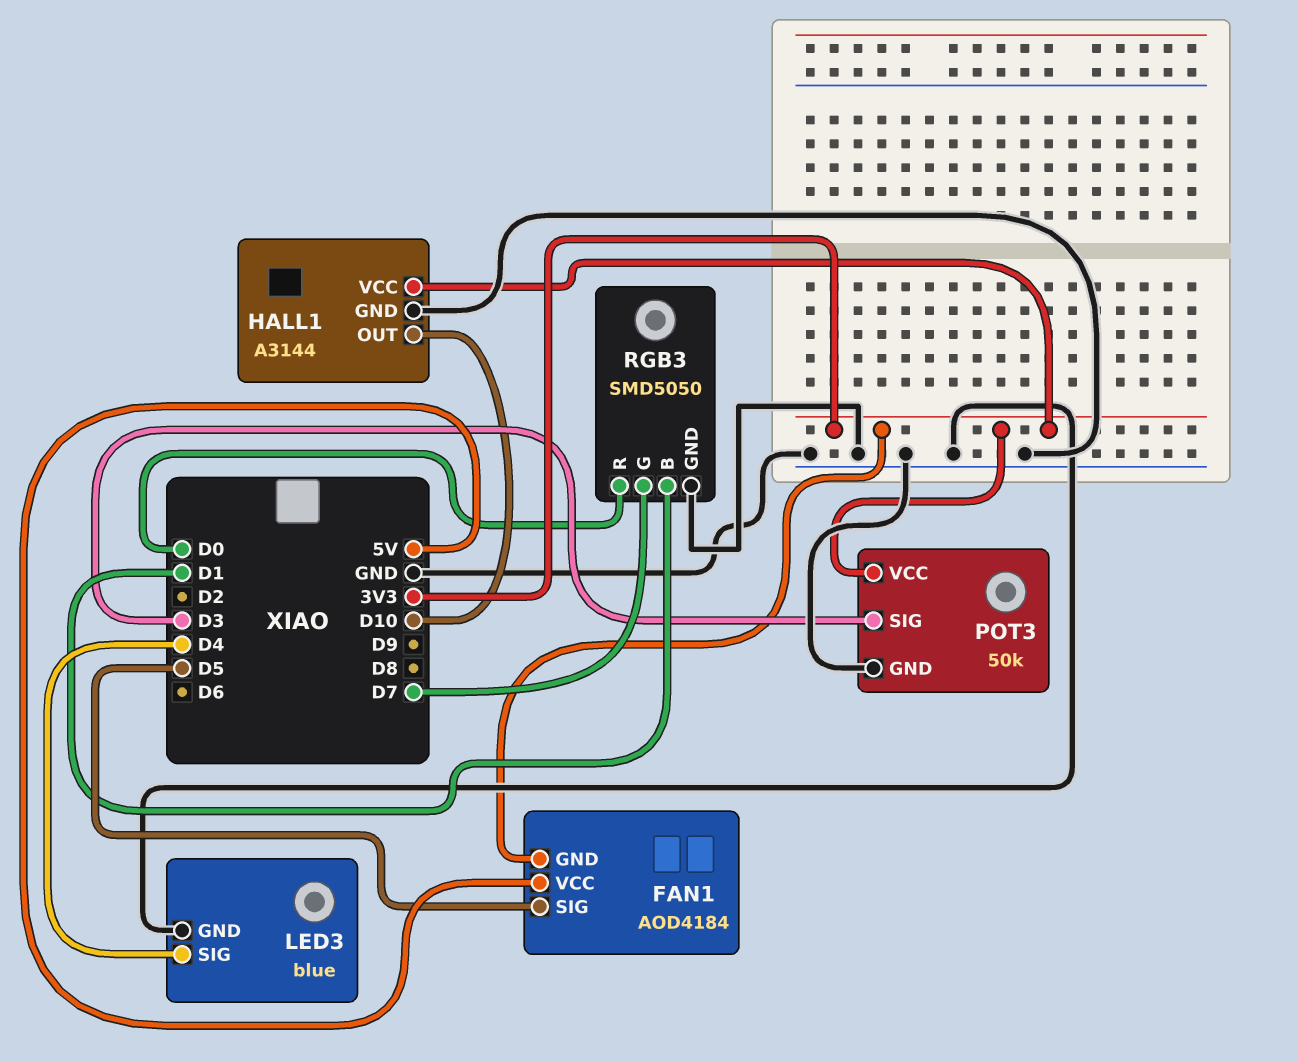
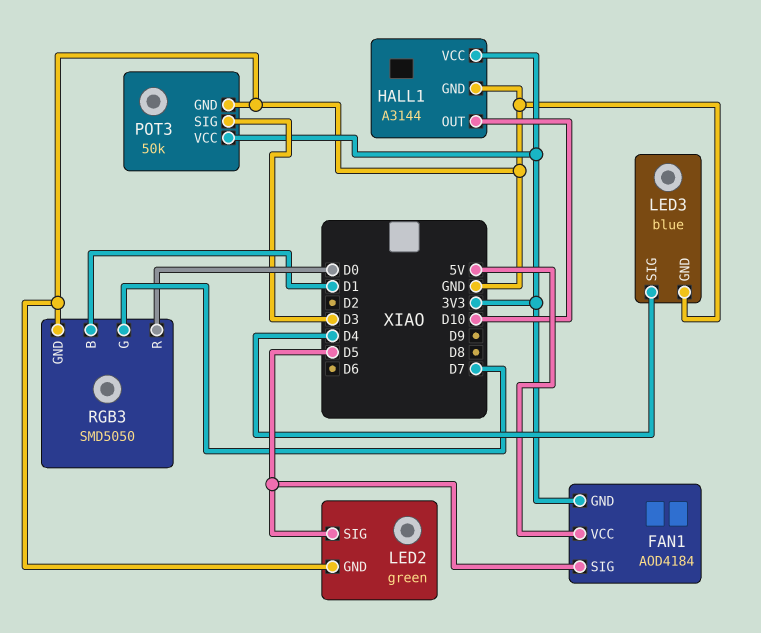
LED2: none -> green
LED2 pin GND: none -> GND
LED2 pin SIG: none -> D5

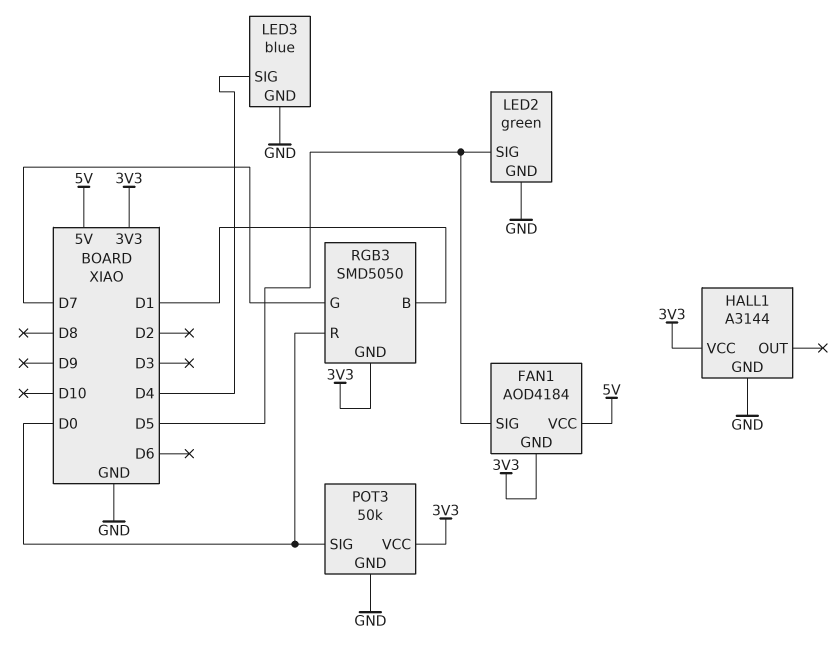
HALL1 pin OUT: D10 -> none
POT3 pin SIG: D3 -> D0
RGB3 pin GND: GND -> 3V3

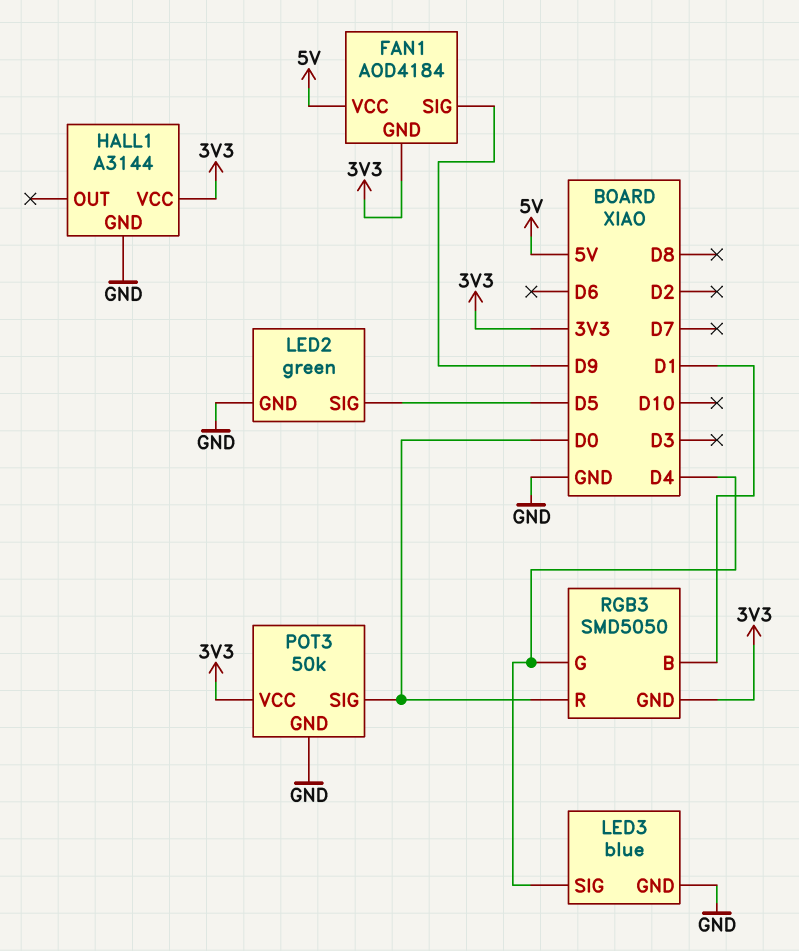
FAN1 pin SIG: D5 -> D9
RGB3 pin G: D7 -> D4

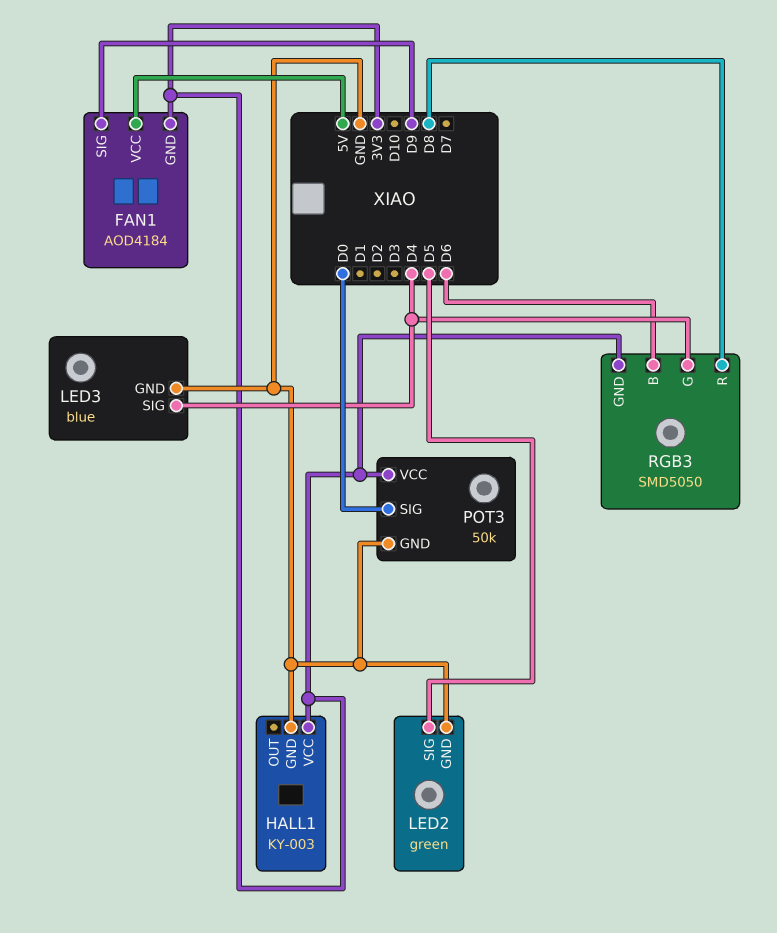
HALL1: A3144 -> KY-003
RGB3 pin B: D1 -> D6
RGB3 pin R: D0 -> D8

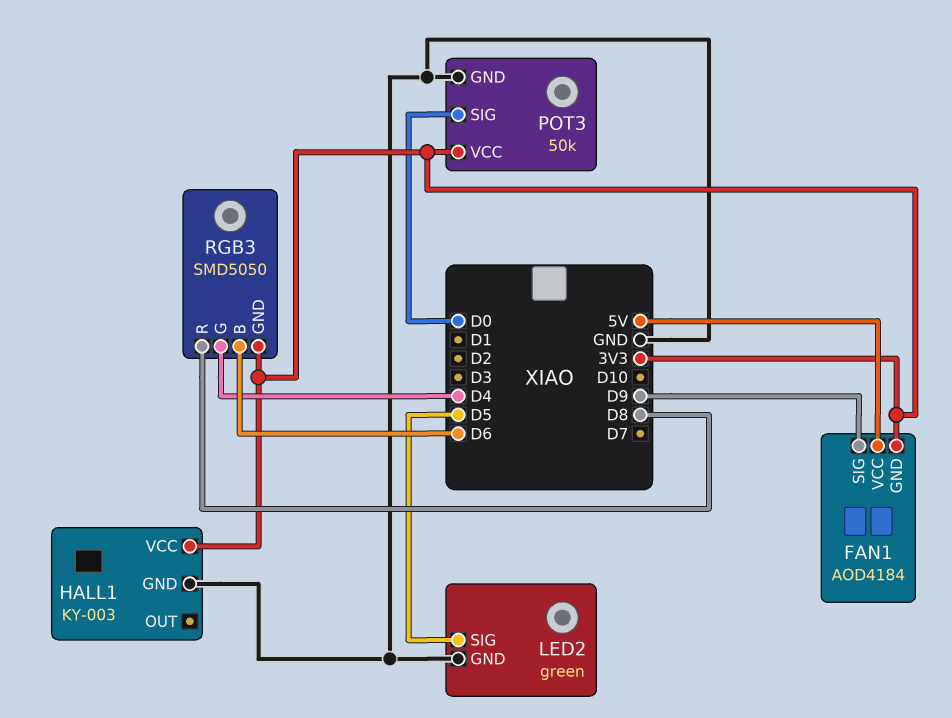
LED3: blue -> none
LED3 pin GND: GND -> none
LED3 pin SIG: D4 -> none

